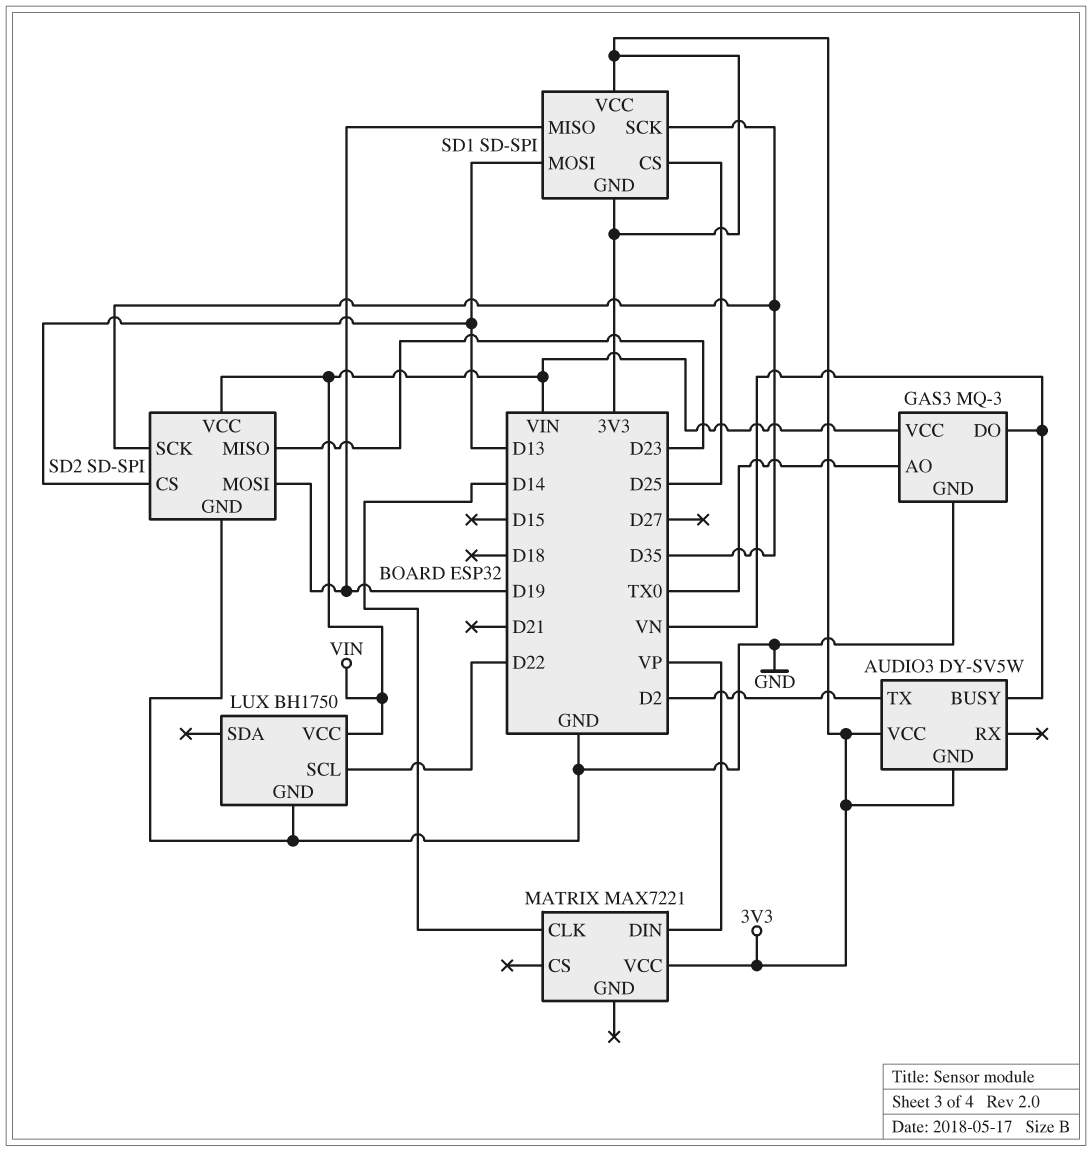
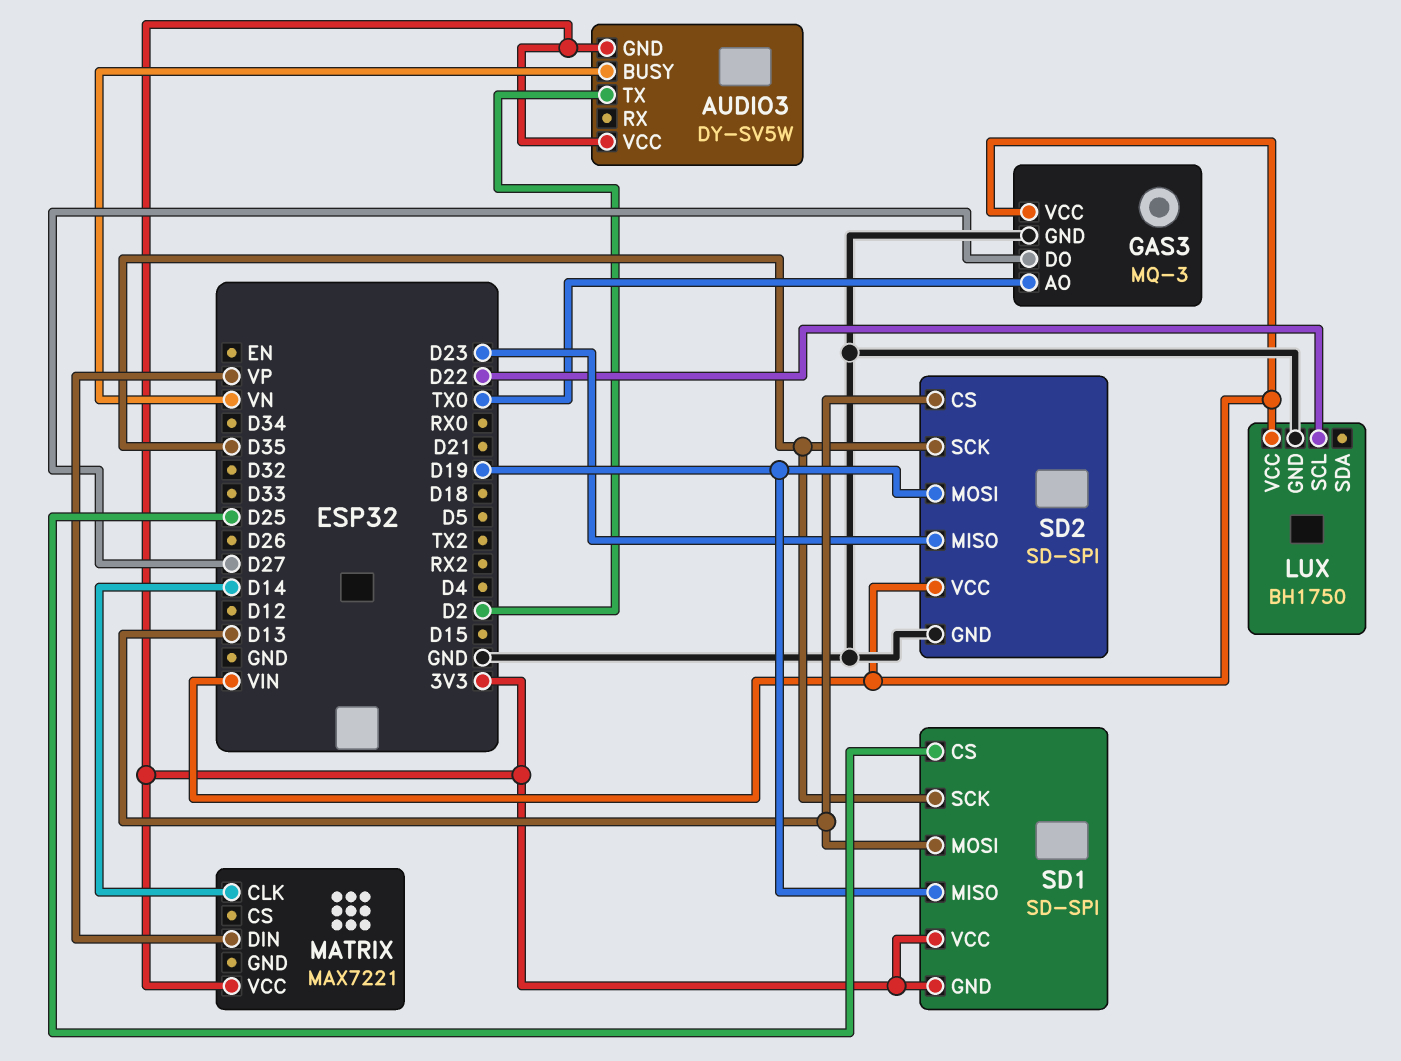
GAS3 pin DO: VN -> D27

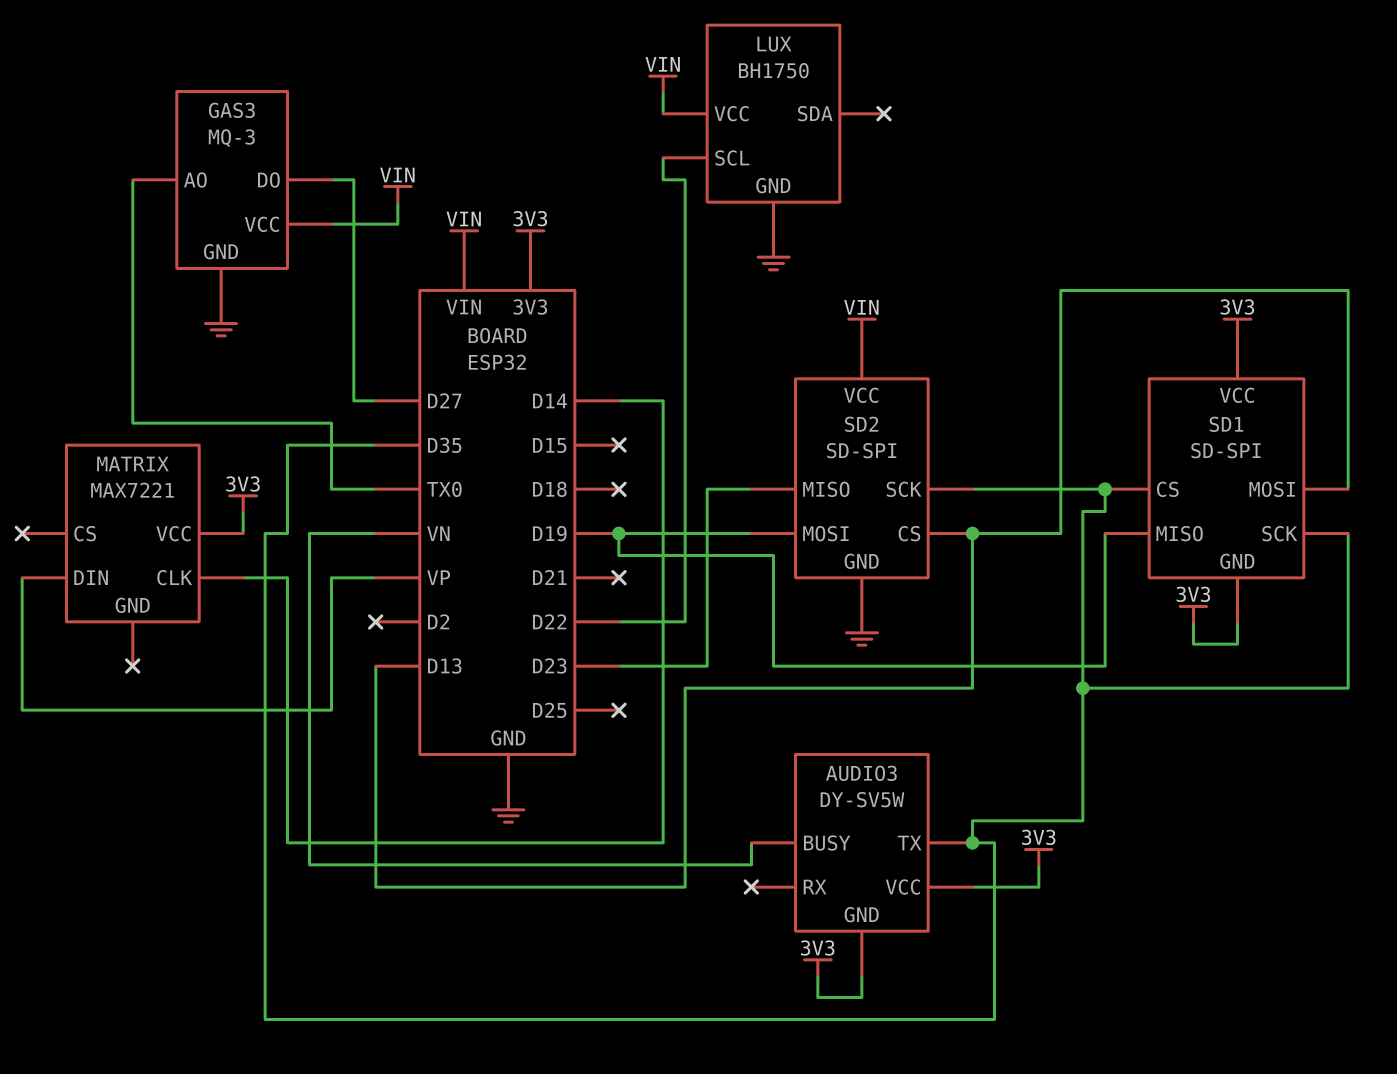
AUDIO3 pin TX: D2 -> D35
SD1 pin CS: D25 -> D35

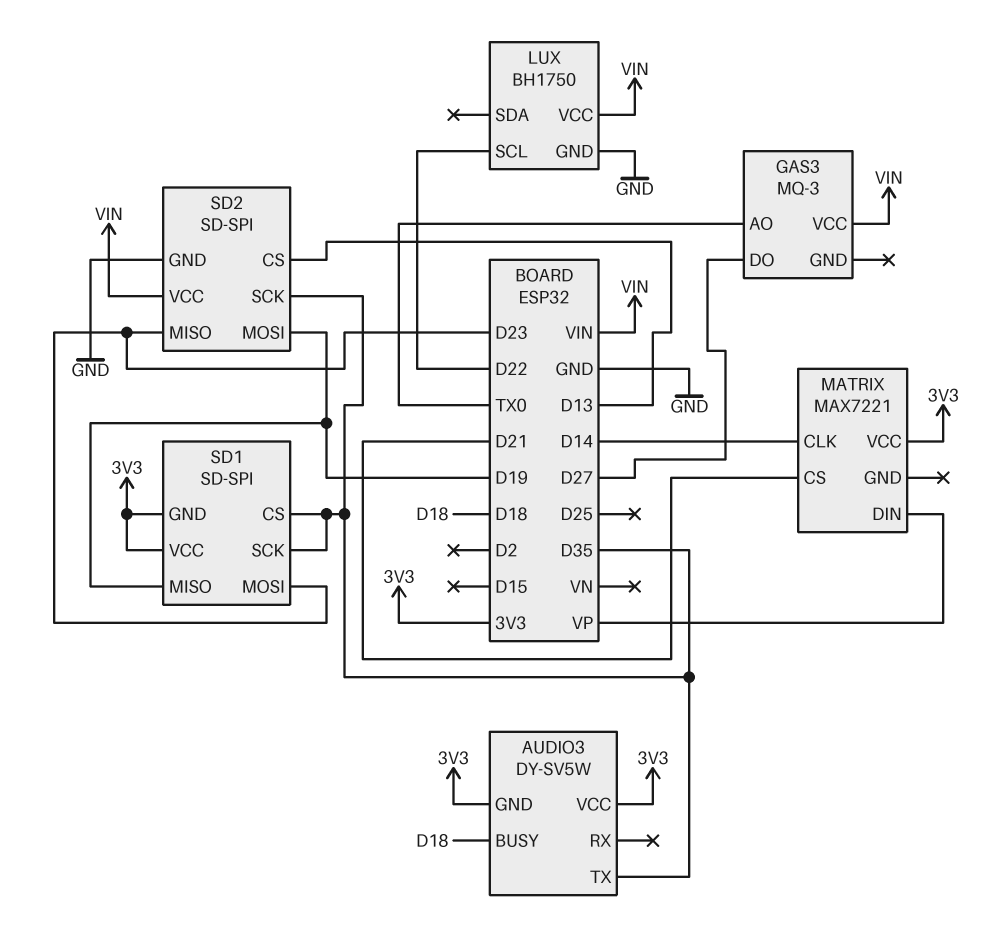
AUDIO3 pin BUSY: VN -> D18
GAS3 pin GND: GND -> none
MATRIX pin CS: none -> D21
SD1 pin MOSI: D13 -> D23

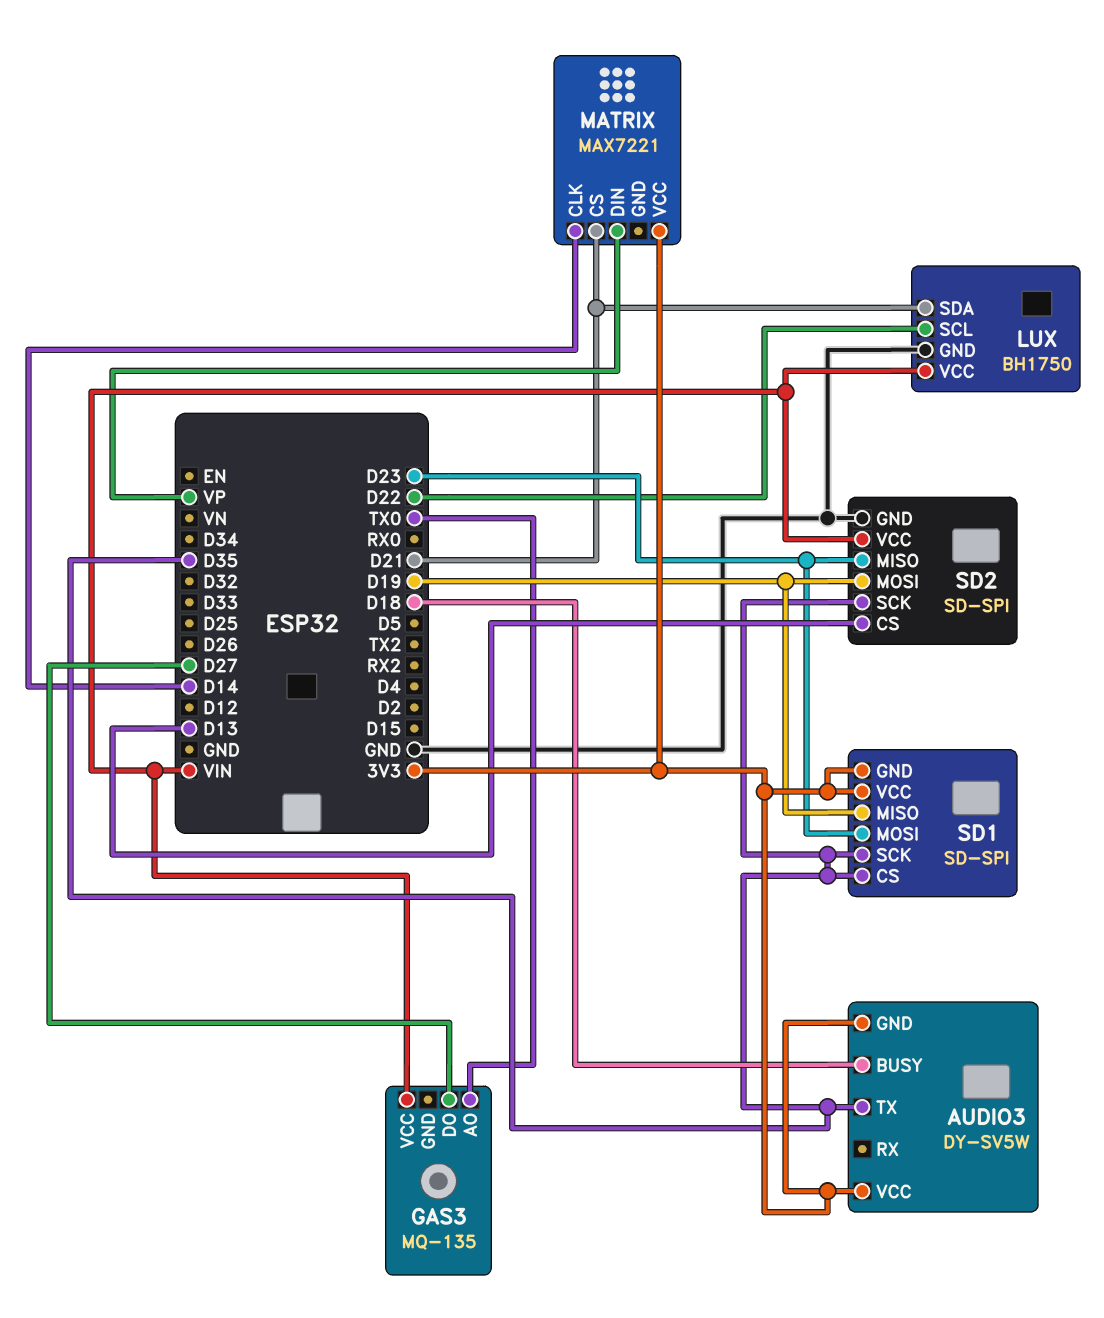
GAS3: MQ-3 -> MQ-135
LUX pin SDA: none -> D21

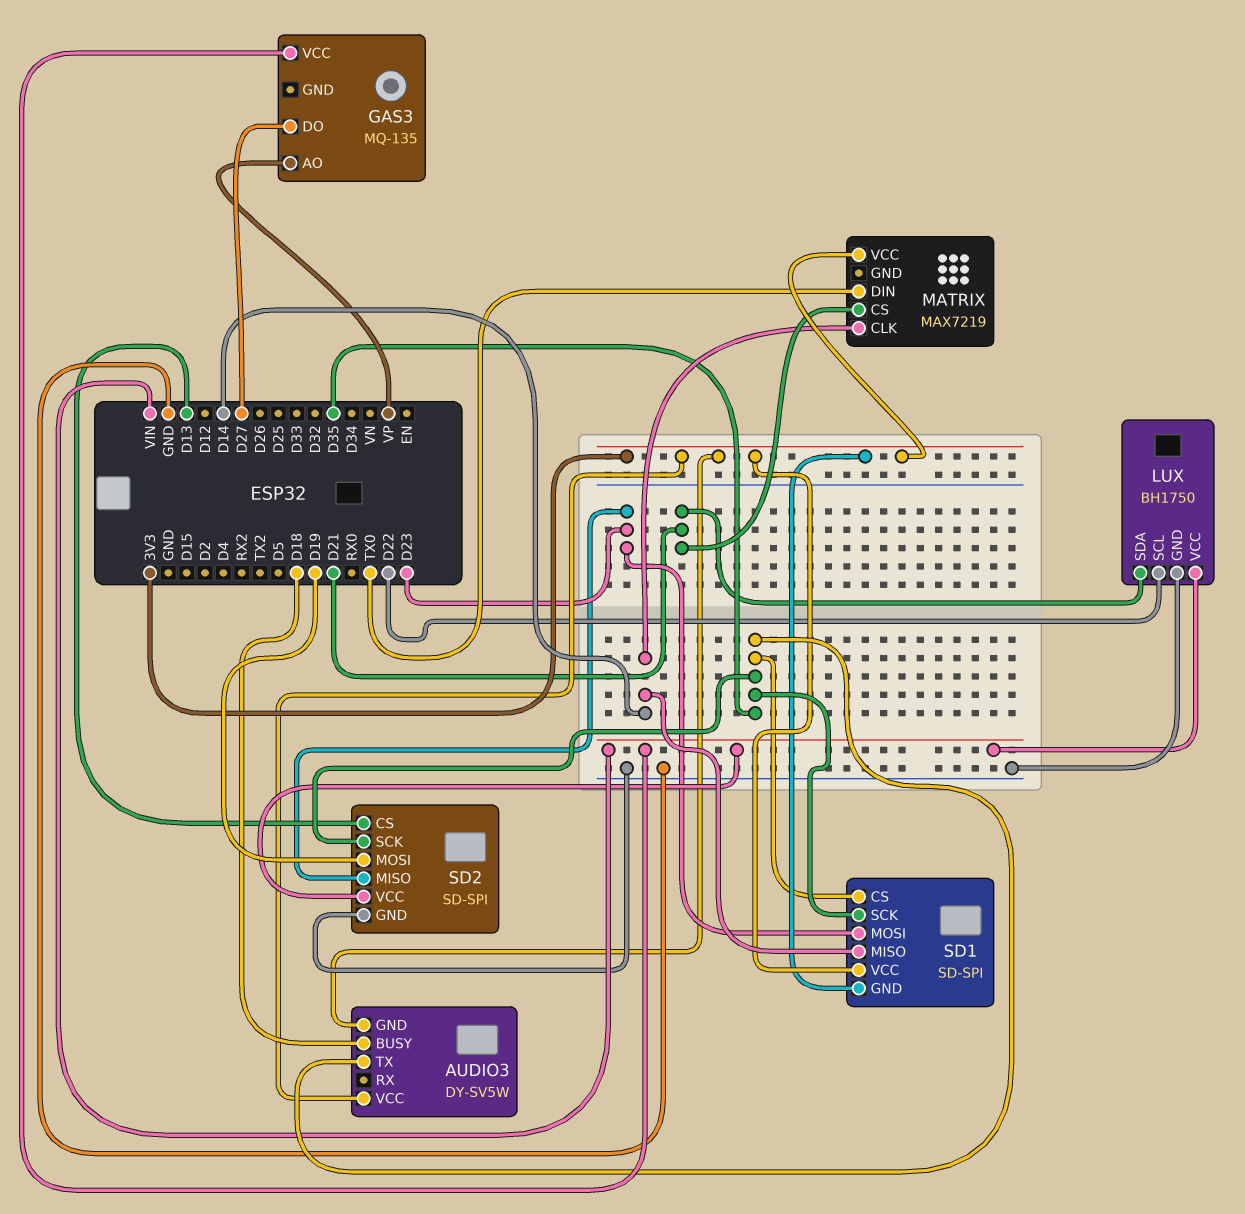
GAS3 pin AO: TX0 -> VP
MATRIX: MAX7221 -> MAX7219
MATRIX pin DIN: VP -> TX0
SD1 pin MISO: D19 -> D14

